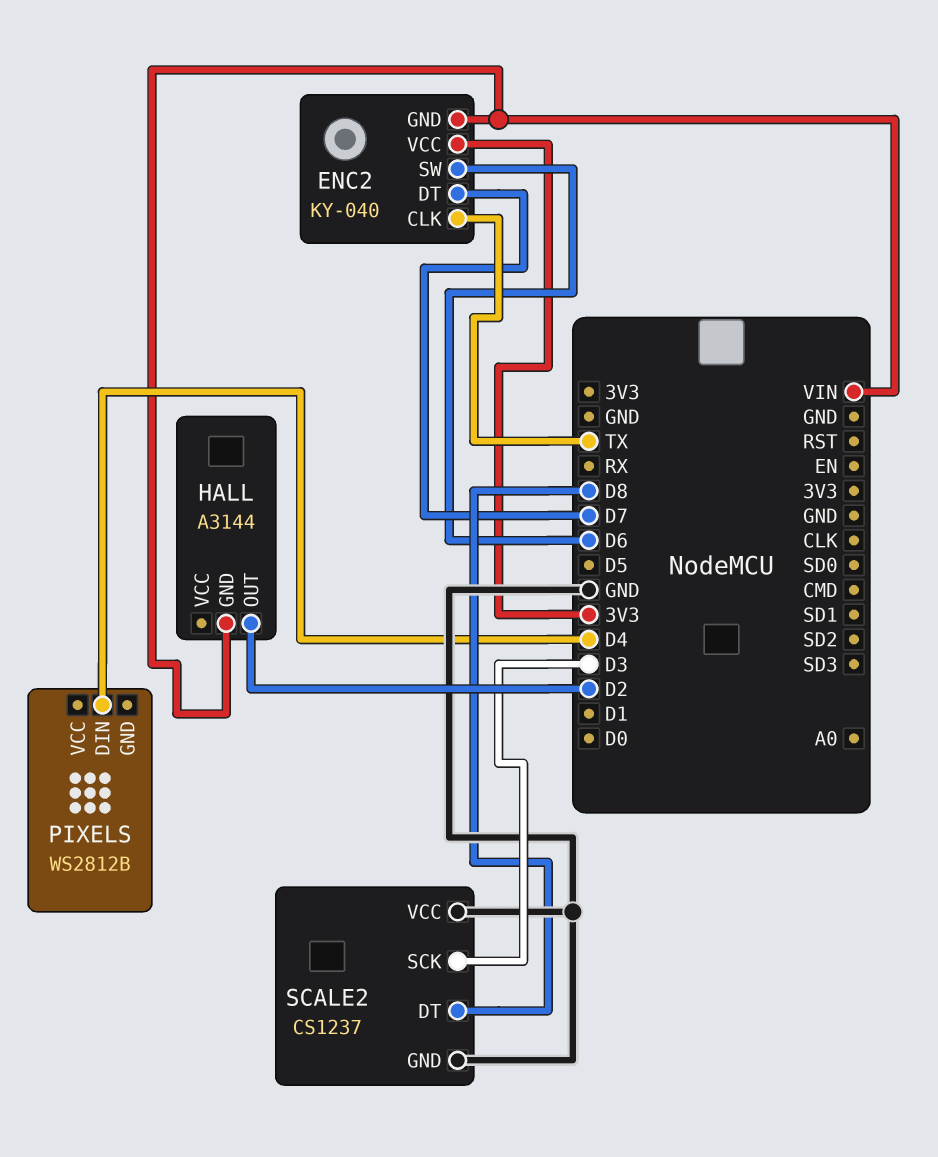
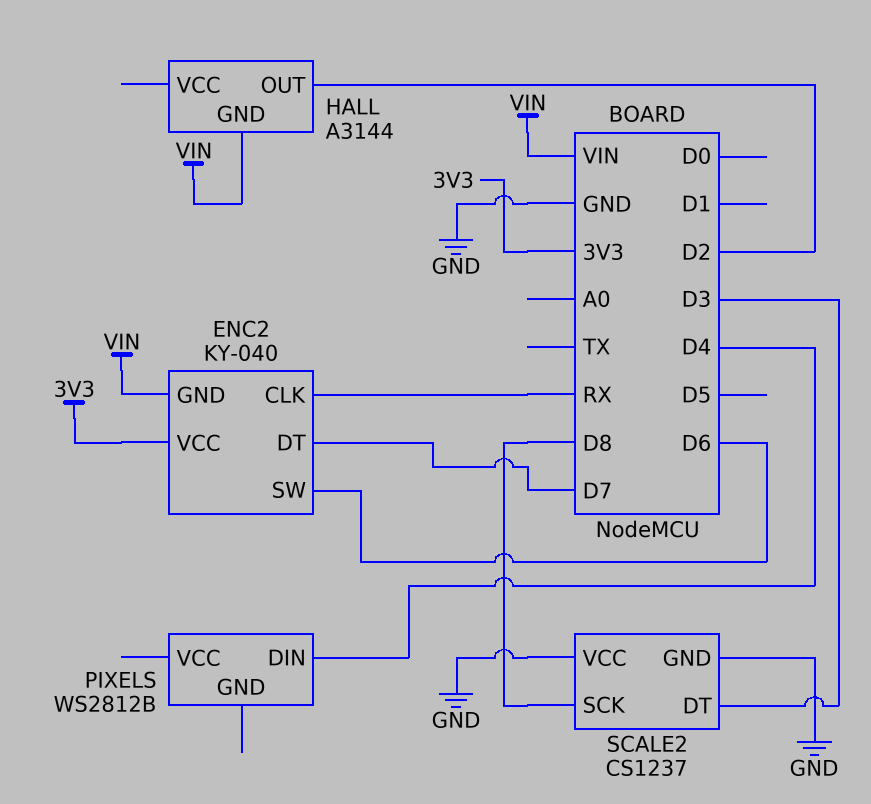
ENC2 pin CLK: TX -> RX
SCALE2 pin DT: D8 -> D3
SCALE2 pin SCK: D3 -> D8

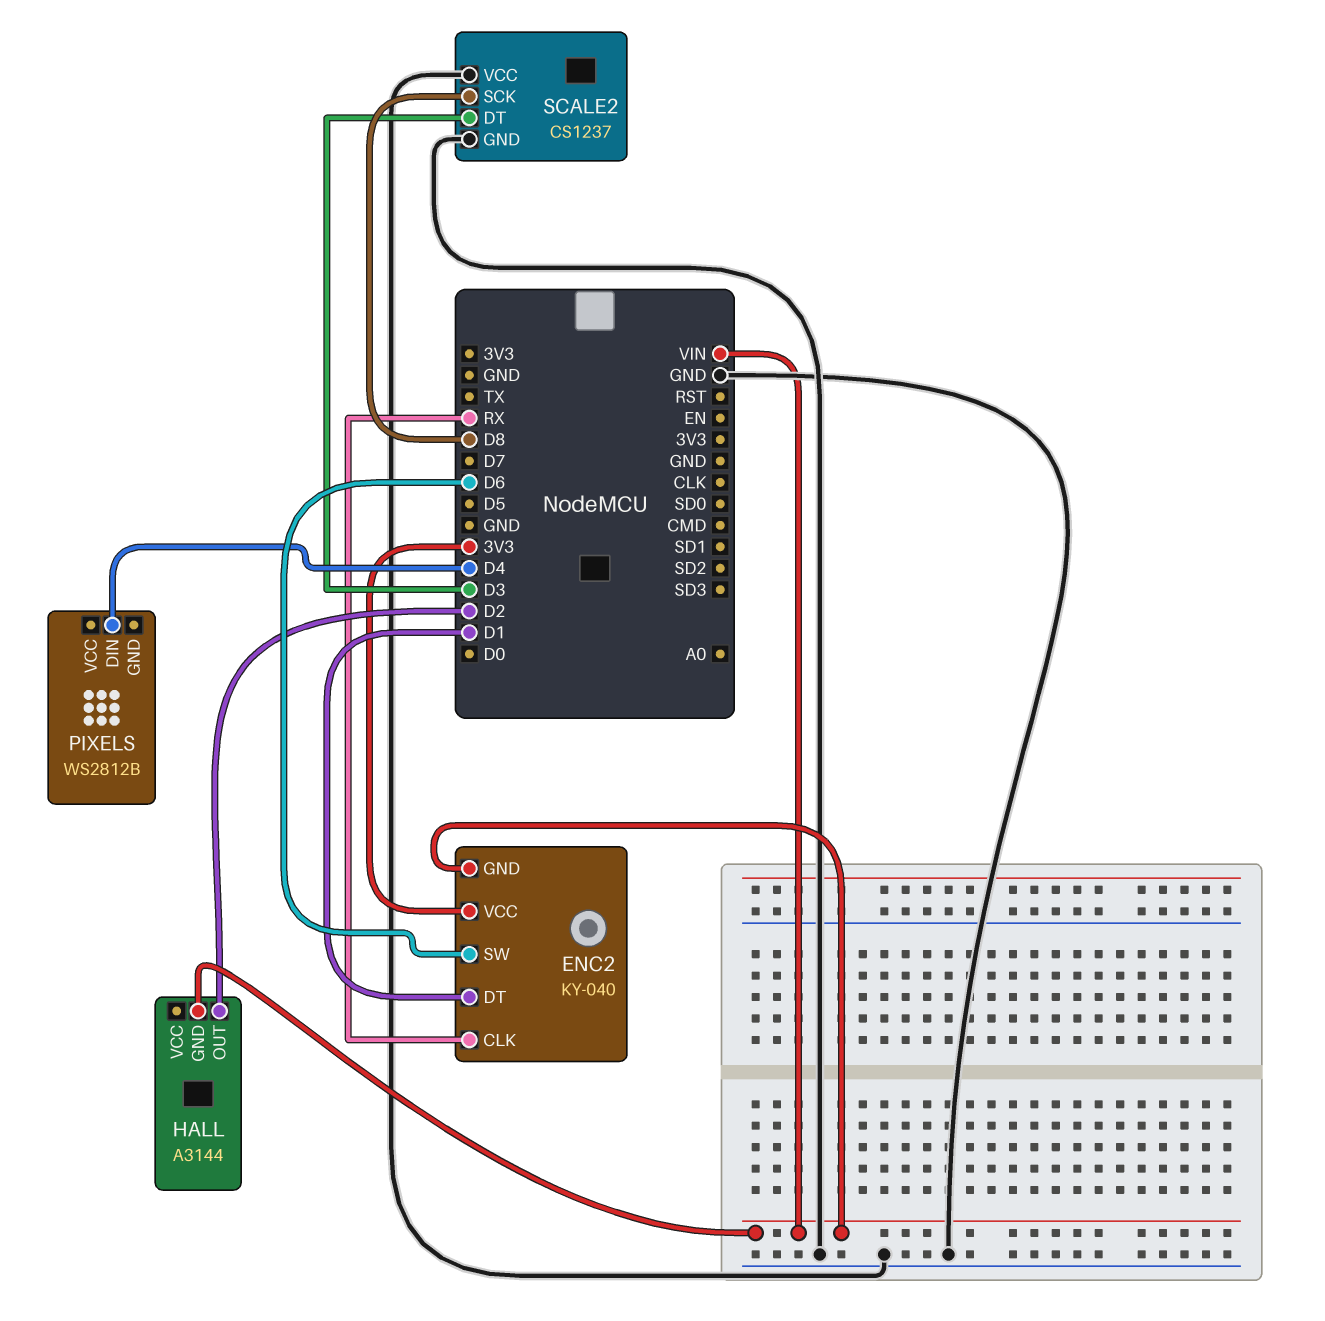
ENC2 pin DT: D7 -> D1

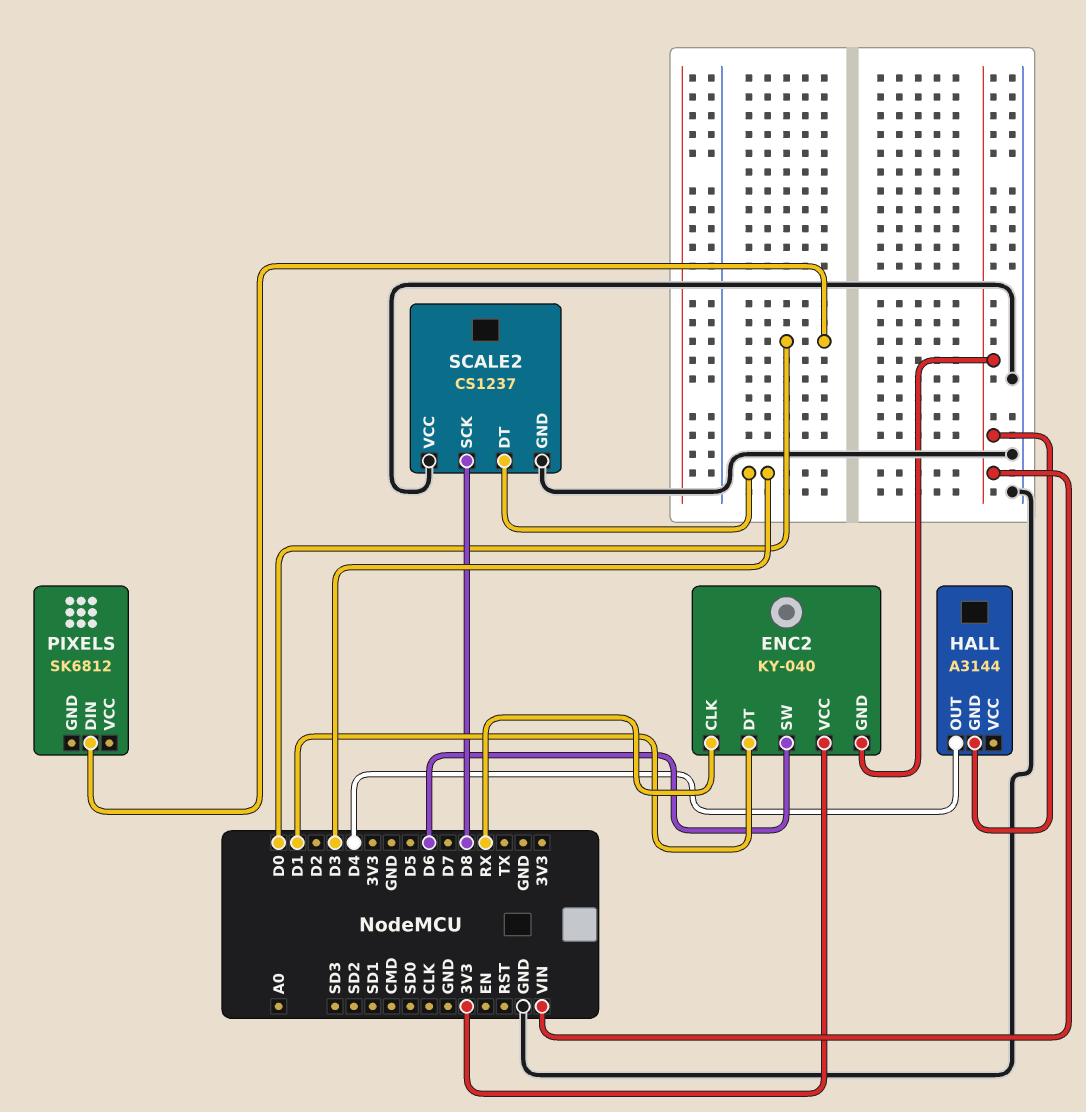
HALL pin OUT: D2 -> D4
PIXELS: WS2812B -> SK6812
PIXELS pin DIN: D4 -> D0

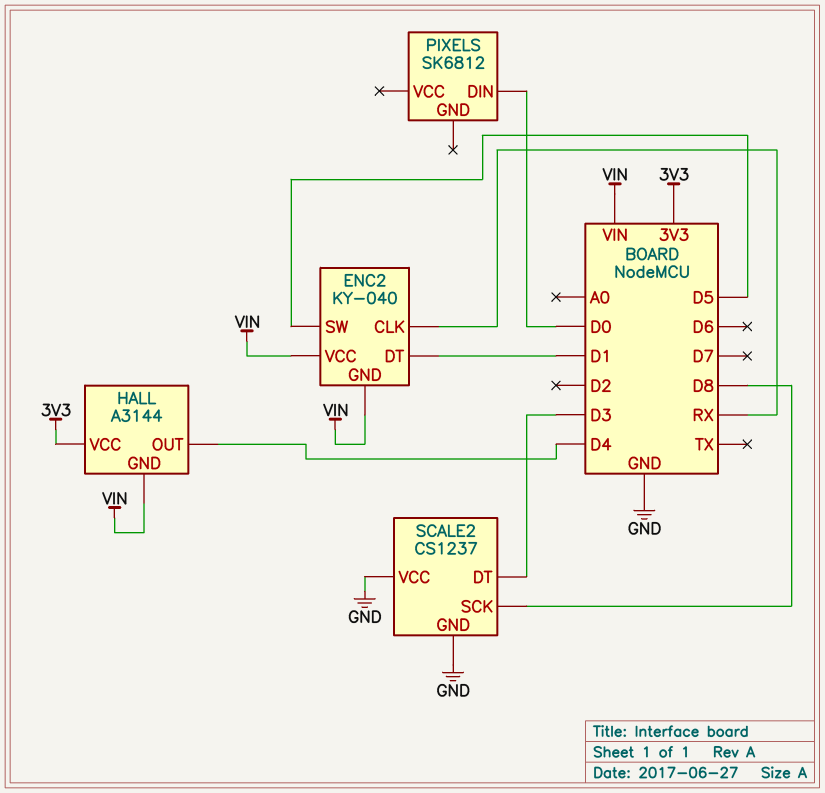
ENC2 pin SW: D6 -> D5
ENC2 pin VCC: 3V3 -> VIN
HALL pin VCC: none -> 3V3

